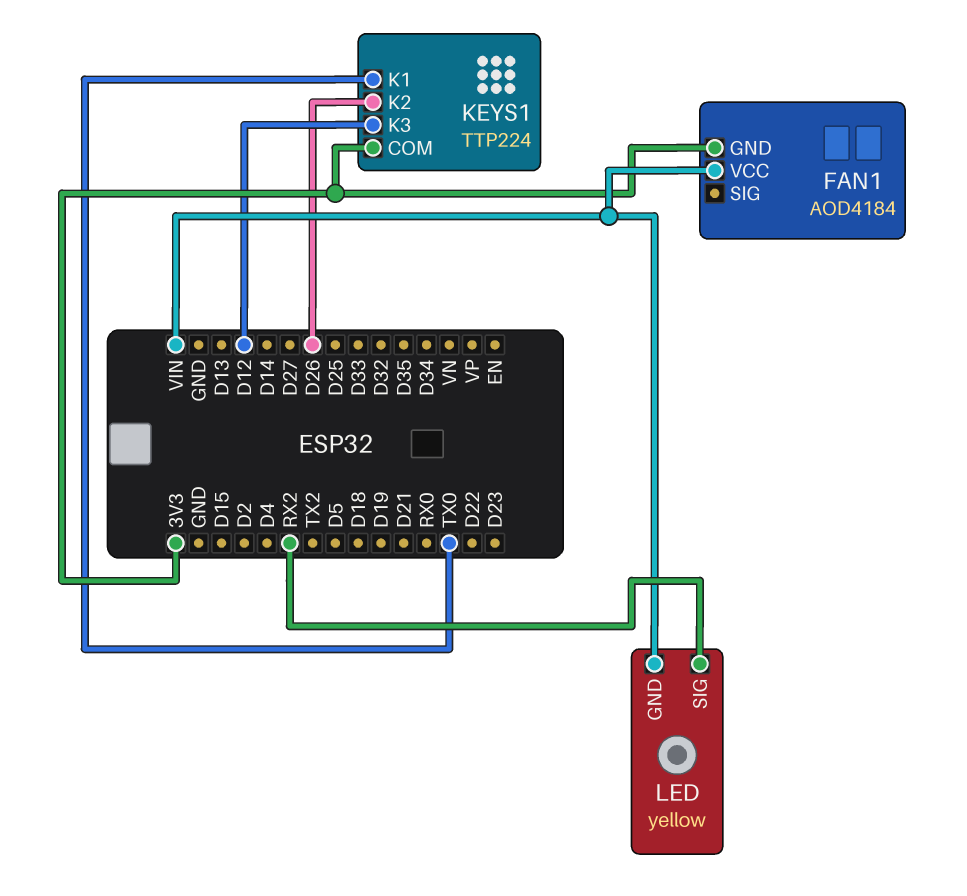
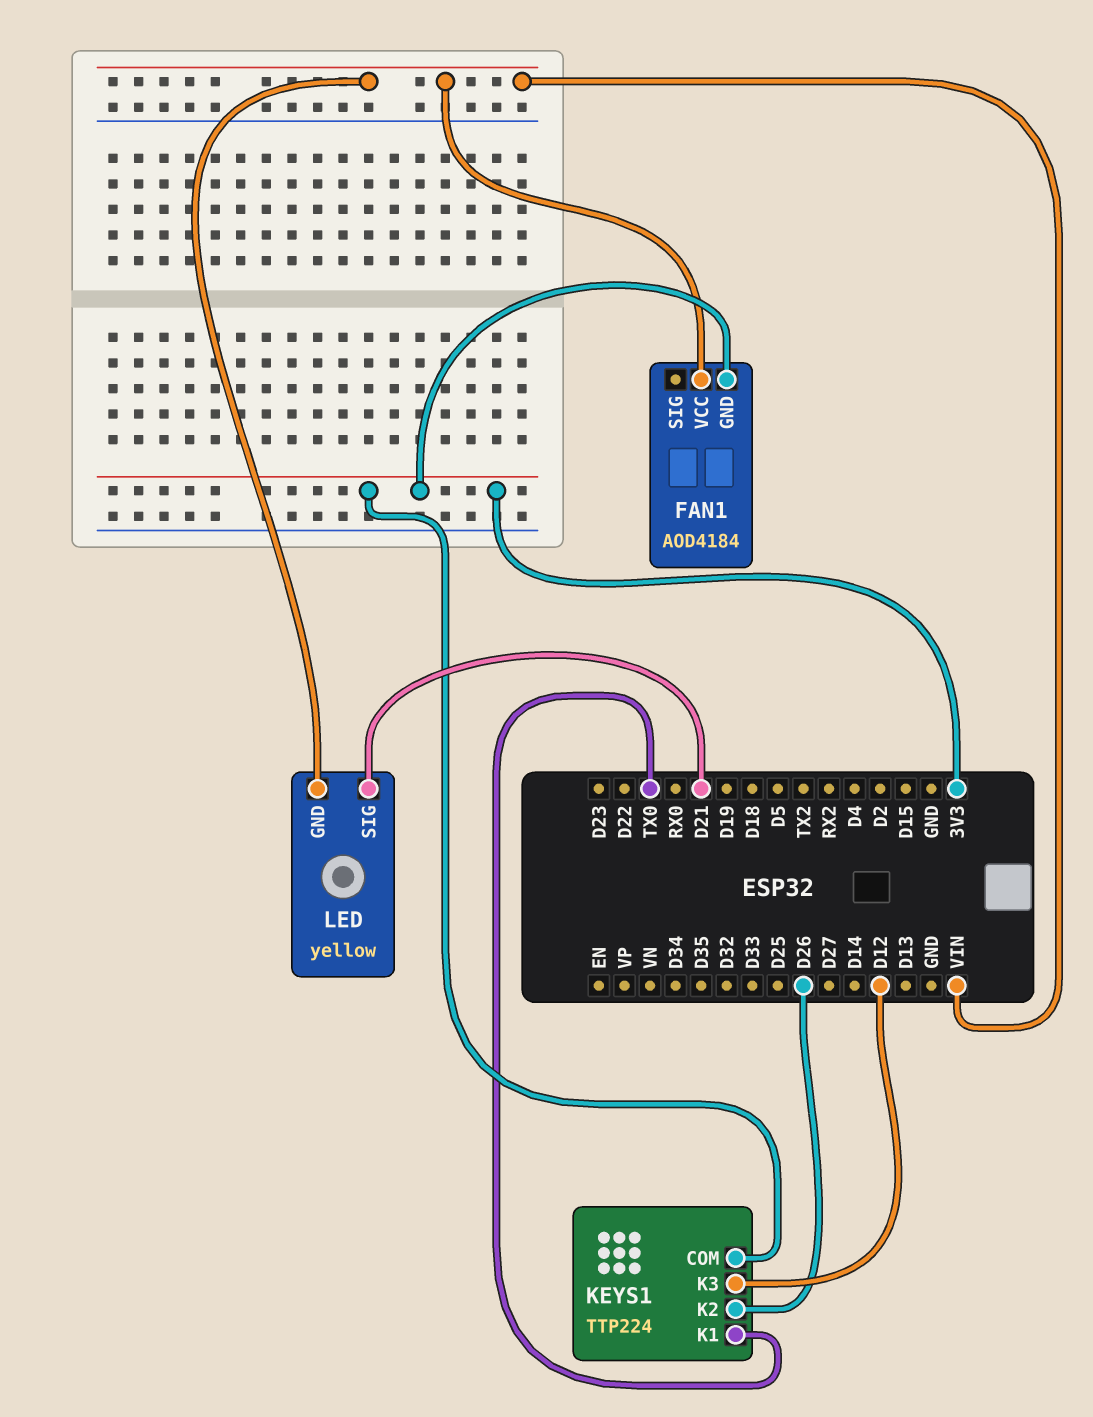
LED pin SIG: RX2 -> D21

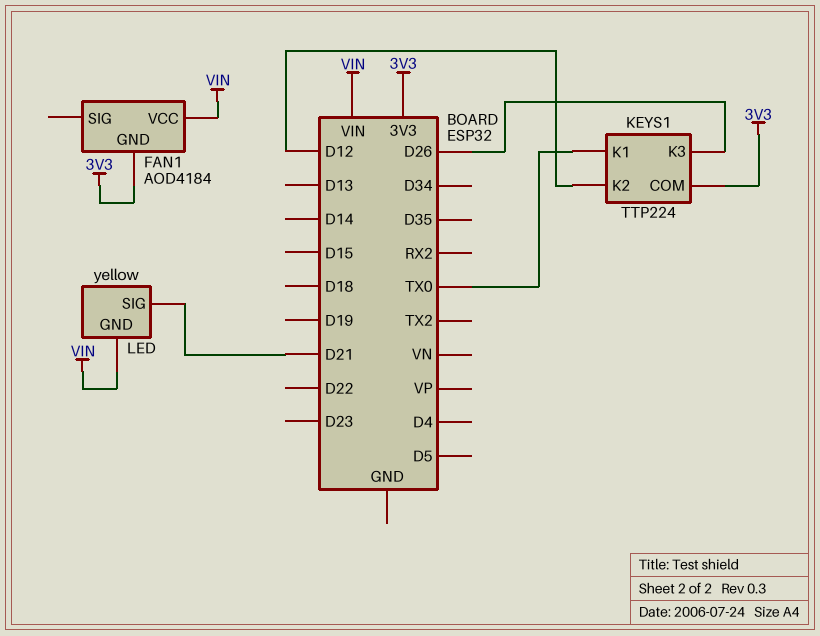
KEYS1 pin K2: D26 -> D12
KEYS1 pin K3: D12 -> D26

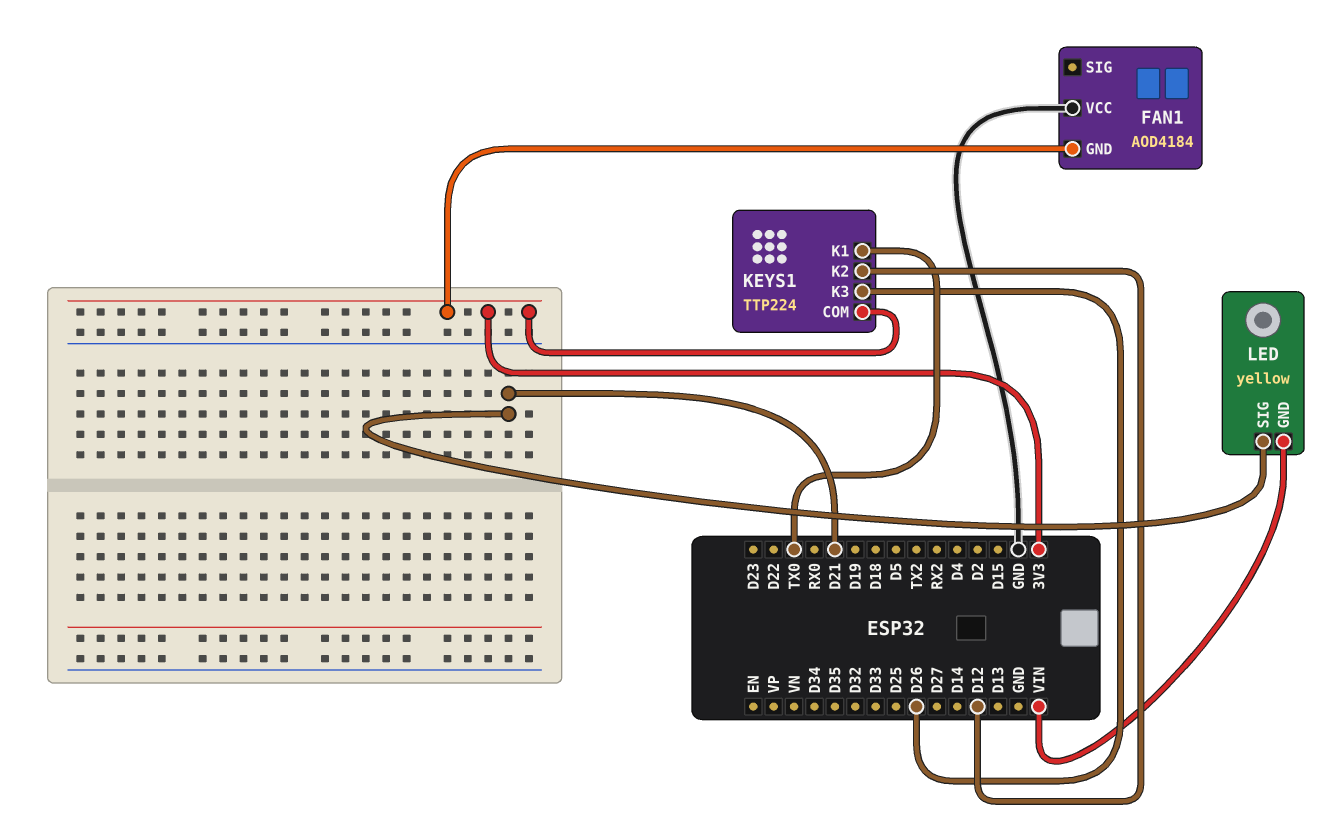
FAN1 pin VCC: VIN -> GND

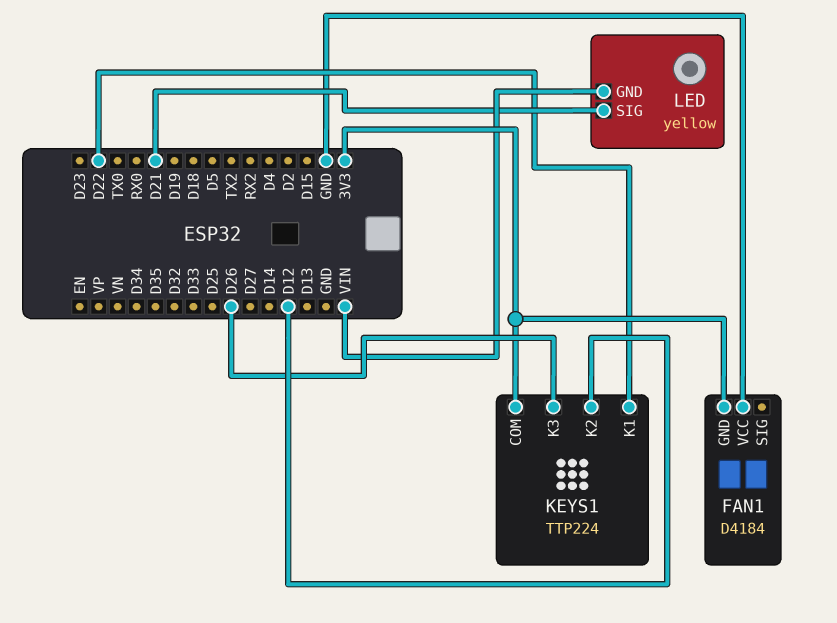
FAN1: AOD4184 -> D4184
KEYS1 pin K1: TX0 -> D22

